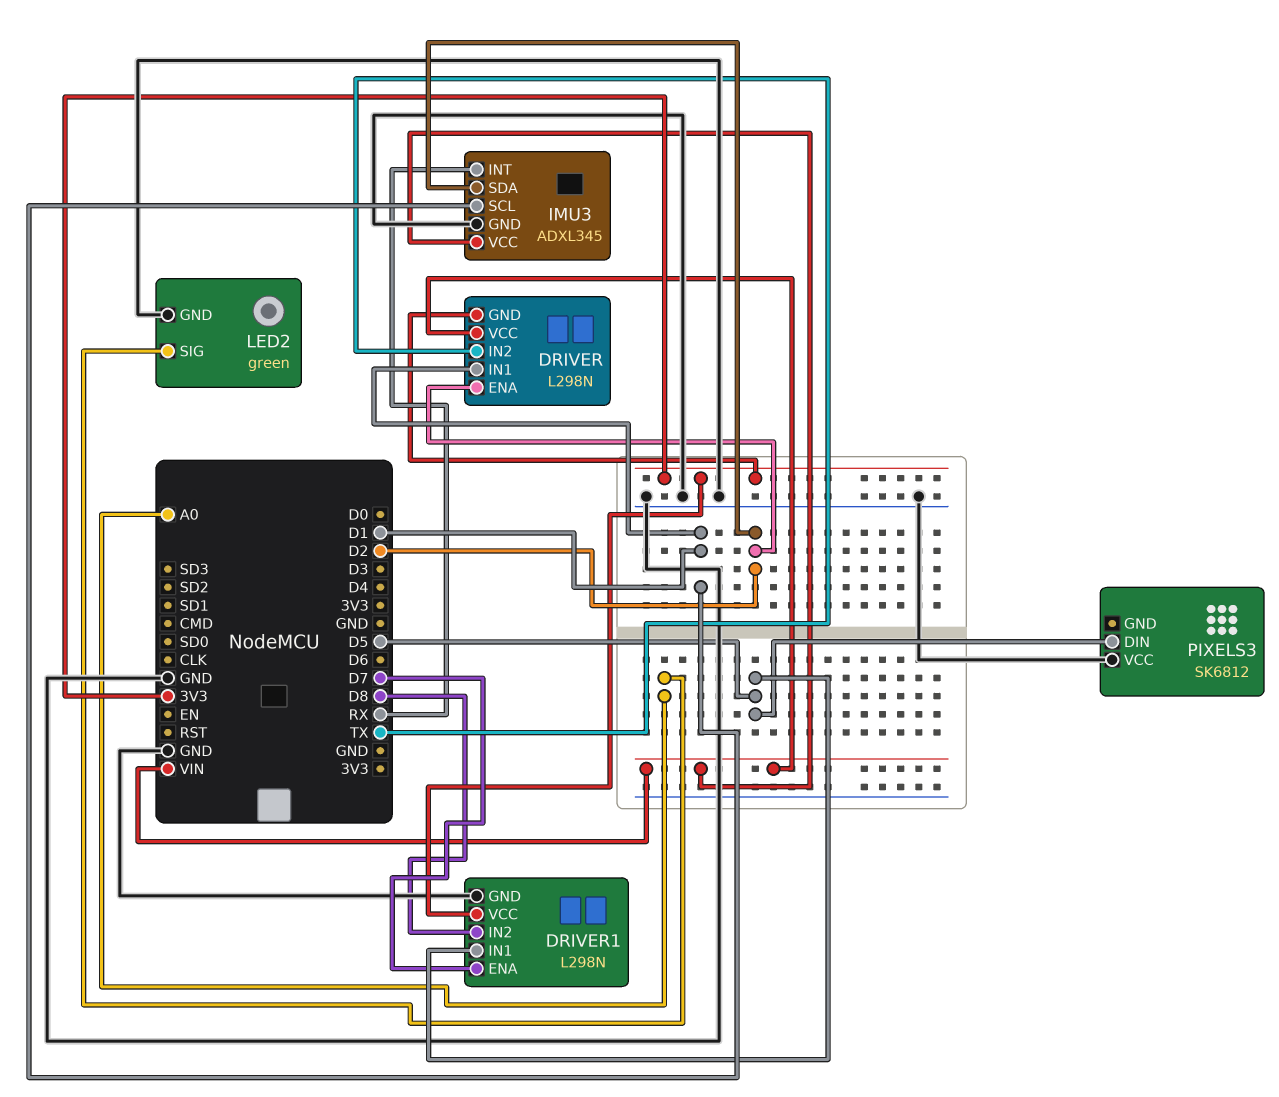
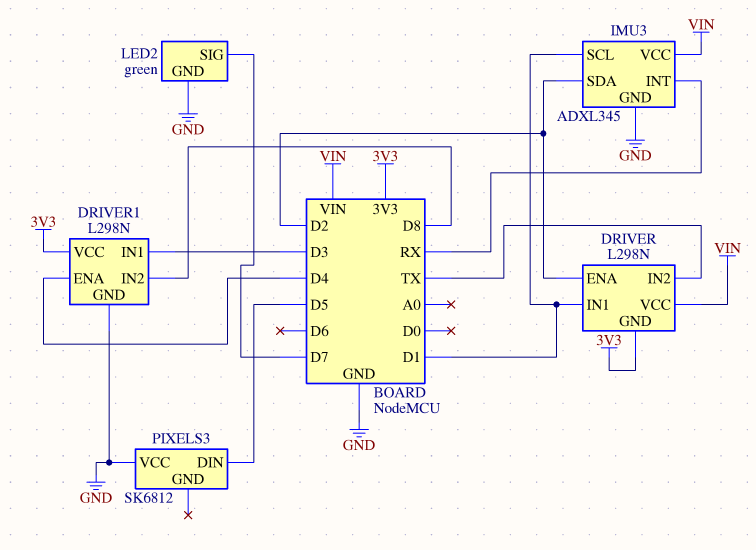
DRIVER1 pin ENA: D7 -> D4
DRIVER1 pin IN1: D5 -> D3
LED2 pin SIG: A0 -> D7

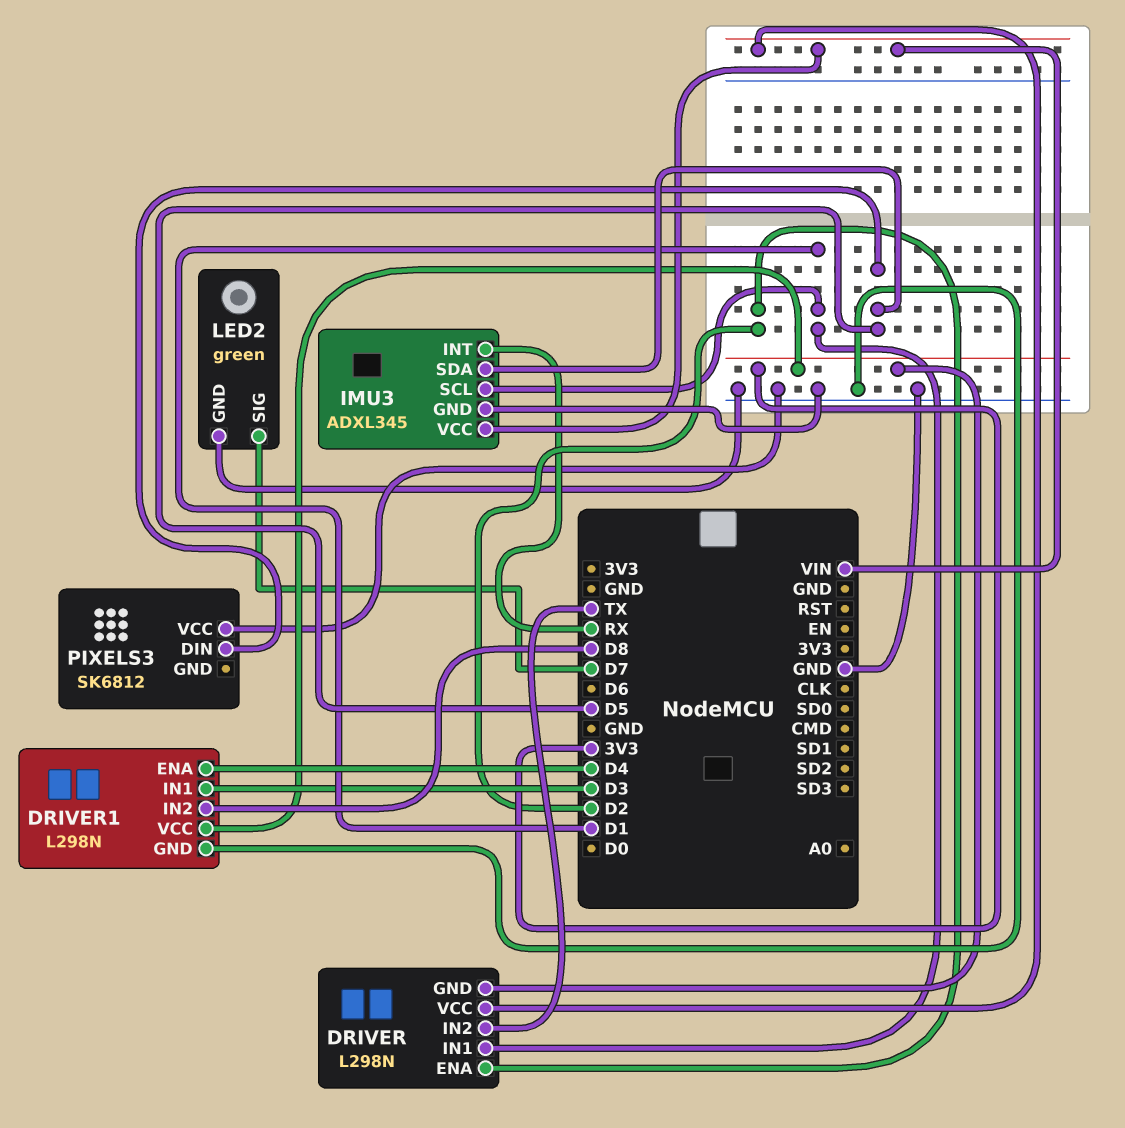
IMU3 pin SDA: D2 -> D5

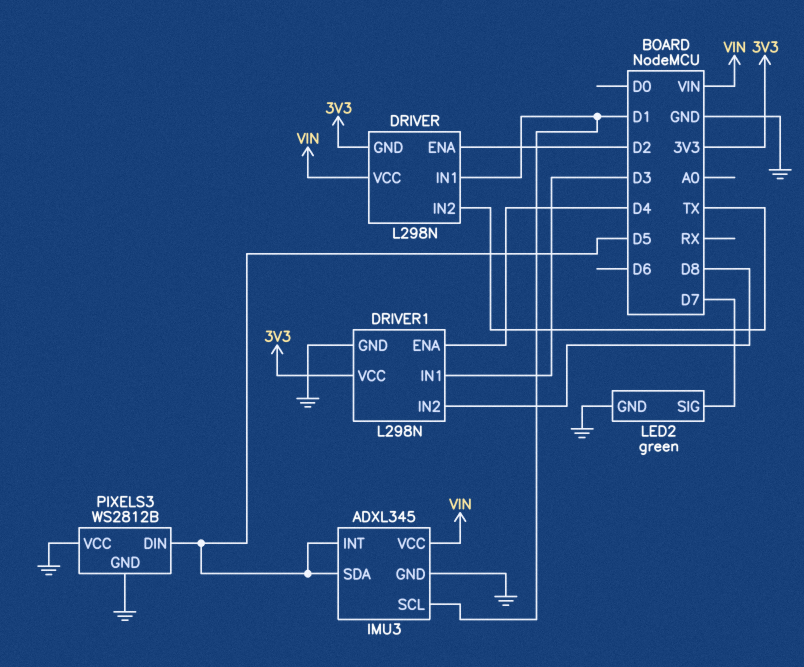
IMU3 pin INT: RX -> D5
PIXELS3: SK6812 -> WS2812B
PIXELS3 pin GND: none -> GND

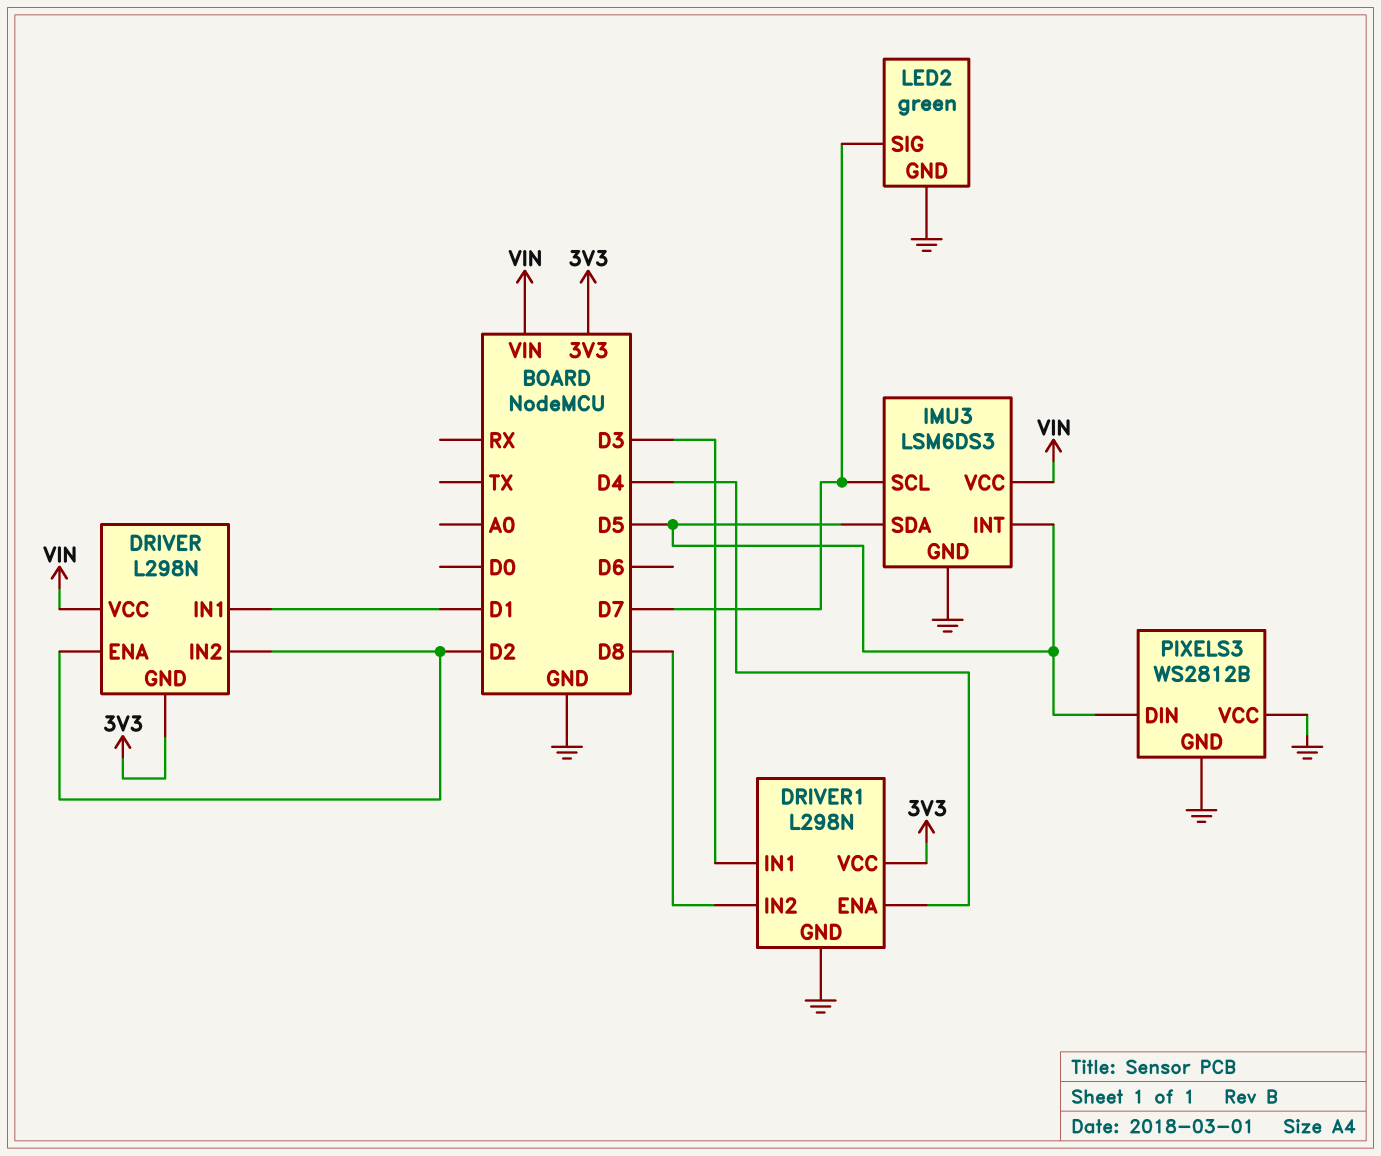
DRIVER pin IN2: TX -> D2
IMU3: ADXL345 -> LSM6DS3
IMU3 pin SCL: D1 -> D7

